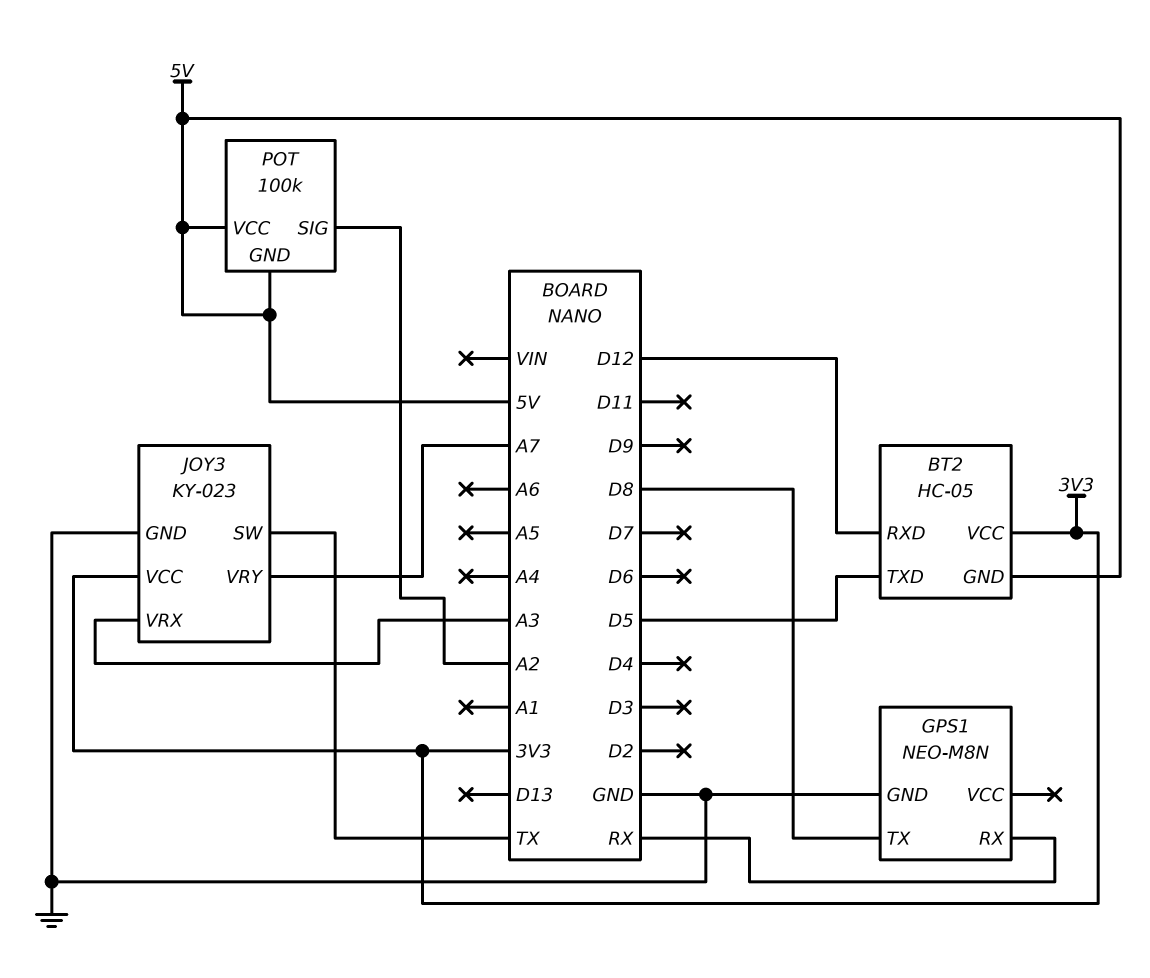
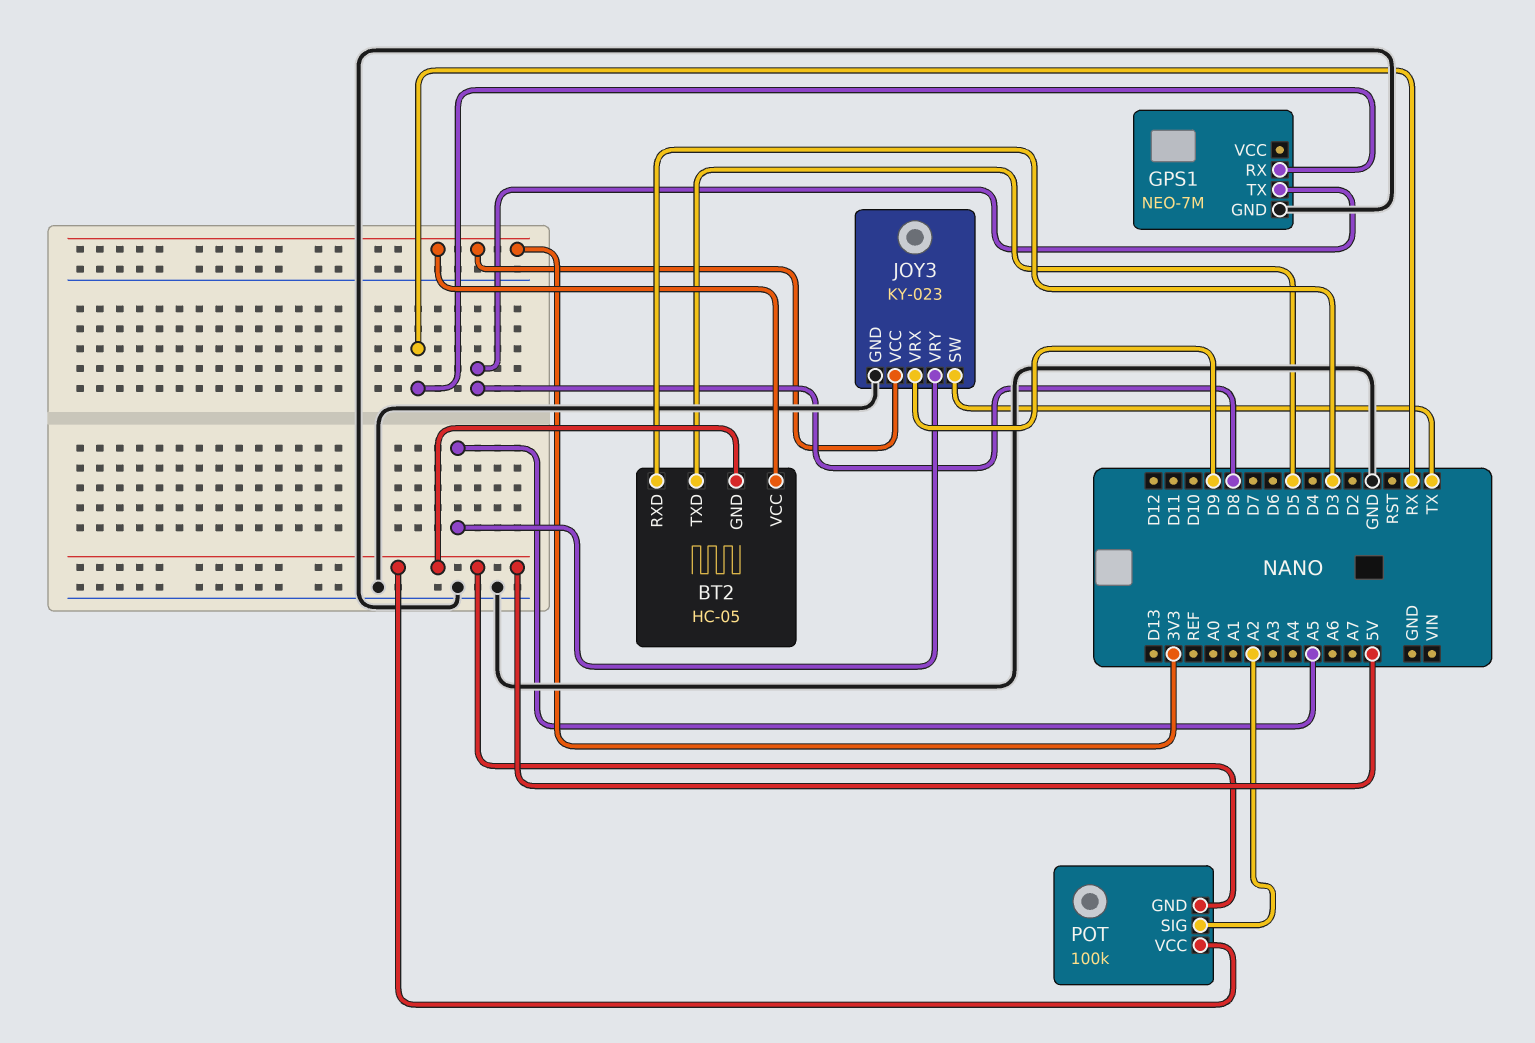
BT2 pin RXD: D12 -> D3
GPS1: NEO-M8N -> NEO-7M
JOY3 pin VRX: A3 -> D9
JOY3 pin VRY: A7 -> A5

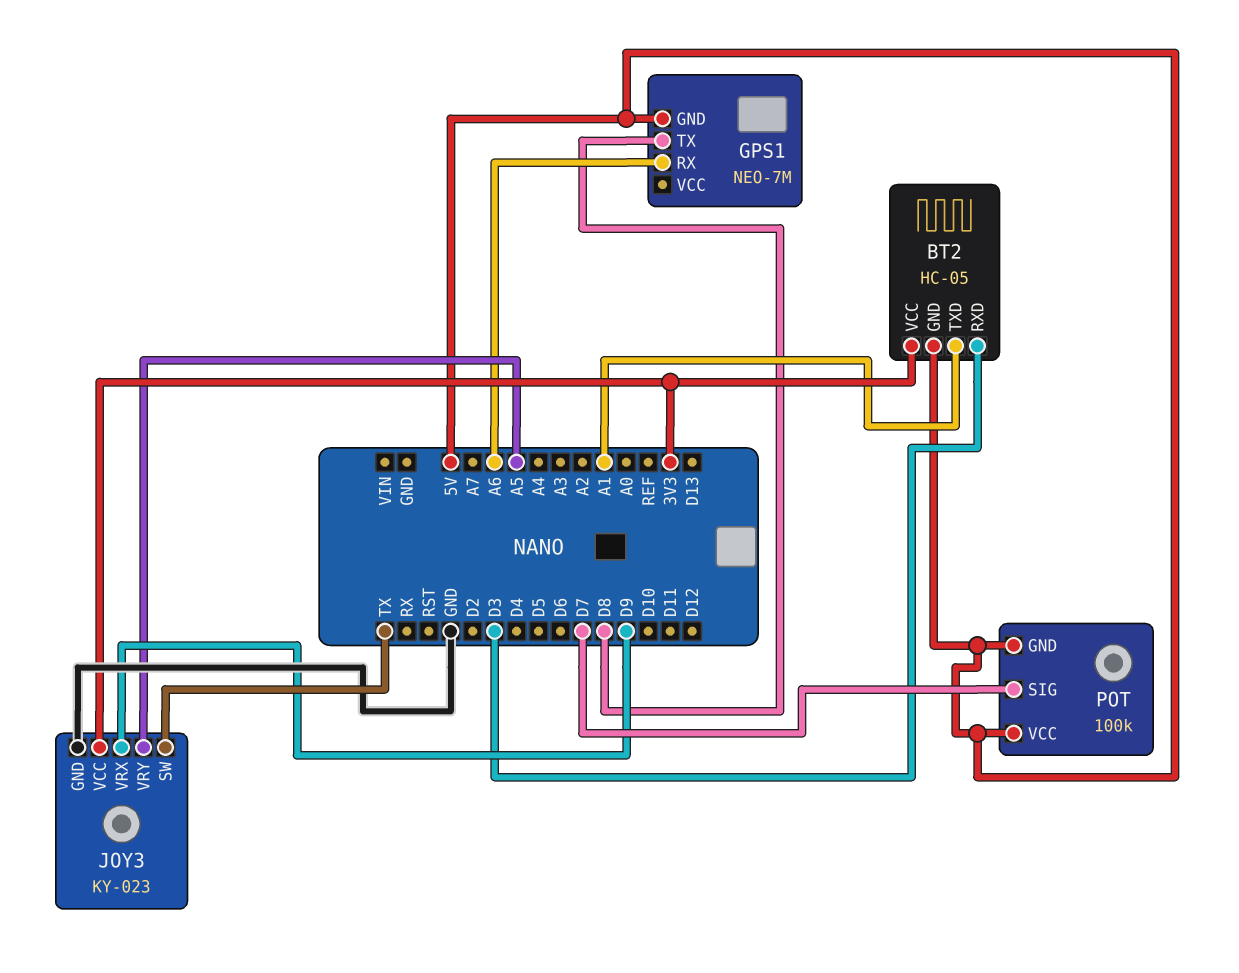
BT2 pin TXD: D5 -> A1
GPS1 pin GND: GND -> 5V
GPS1 pin RX: RX -> A6
POT pin SIG: A2 -> D7

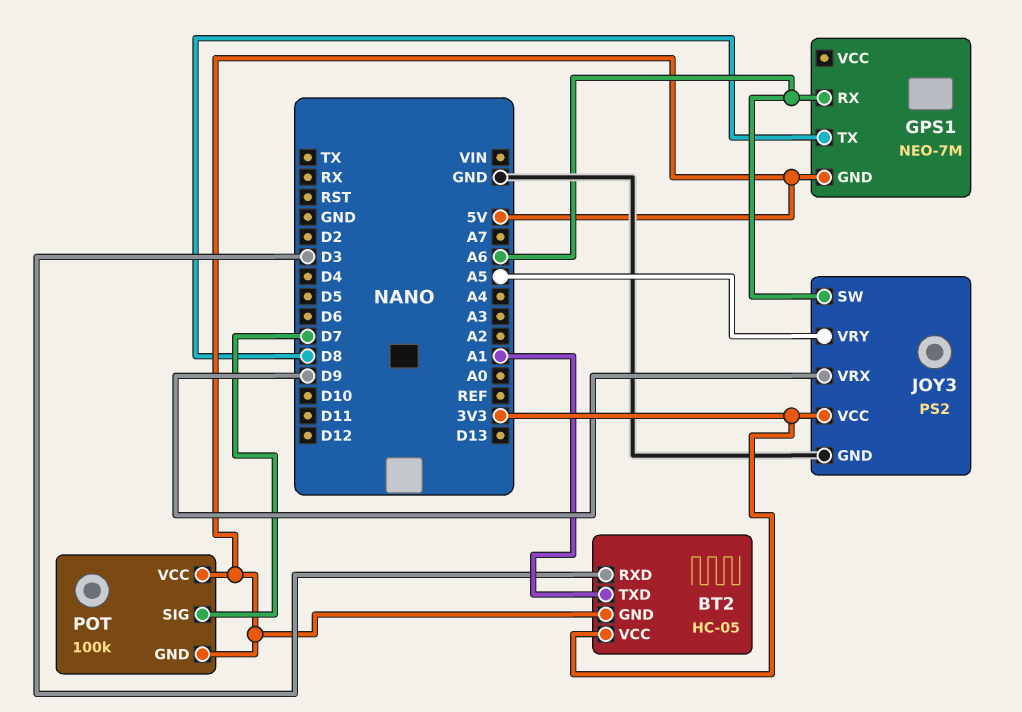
JOY3: KY-023 -> PS2
JOY3 pin SW: TX -> A6

